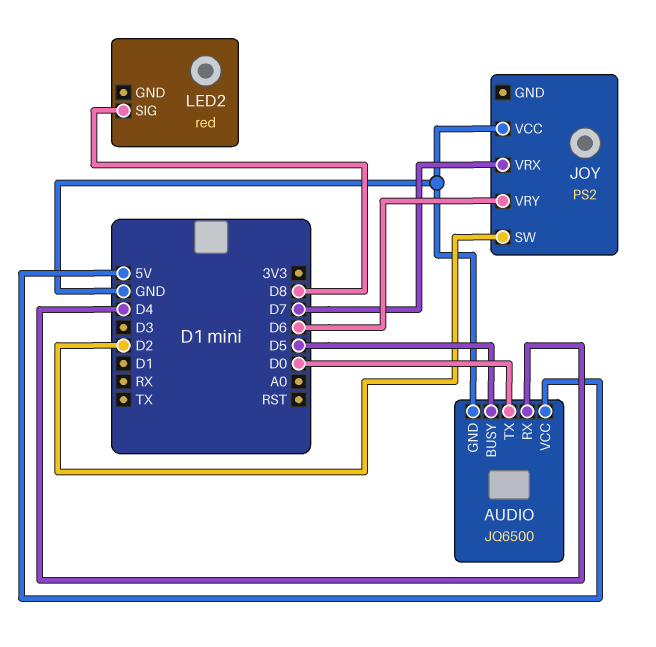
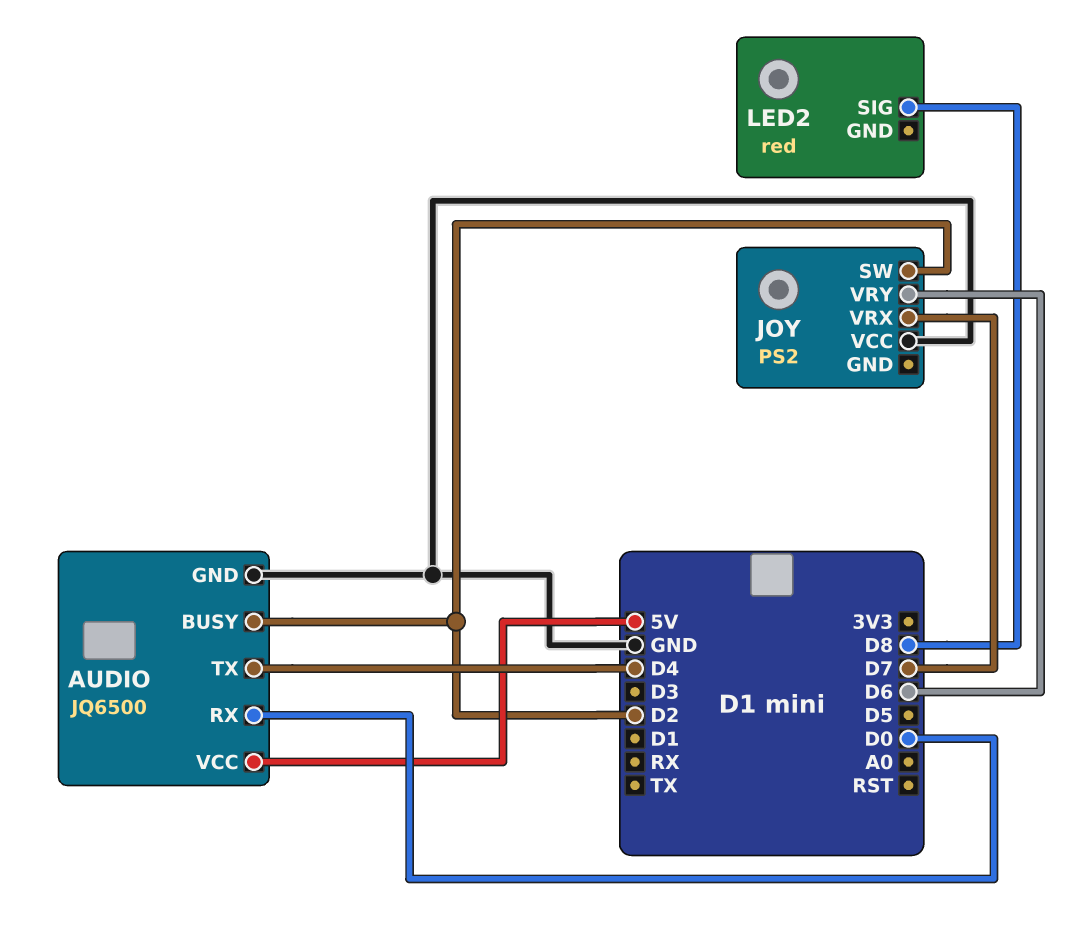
AUDIO pin BUSY: D5 -> D2
AUDIO pin RX: D4 -> D0
AUDIO pin TX: D0 -> D4

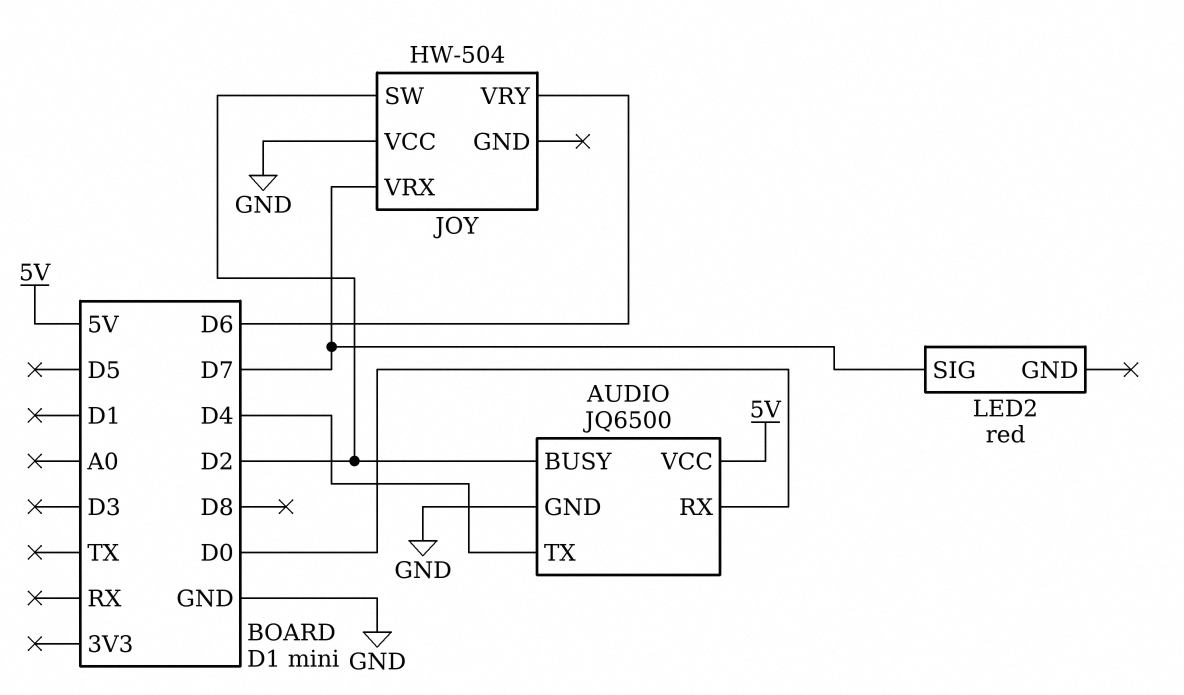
JOY: PS2 -> HW-504
LED2 pin SIG: D8 -> D7

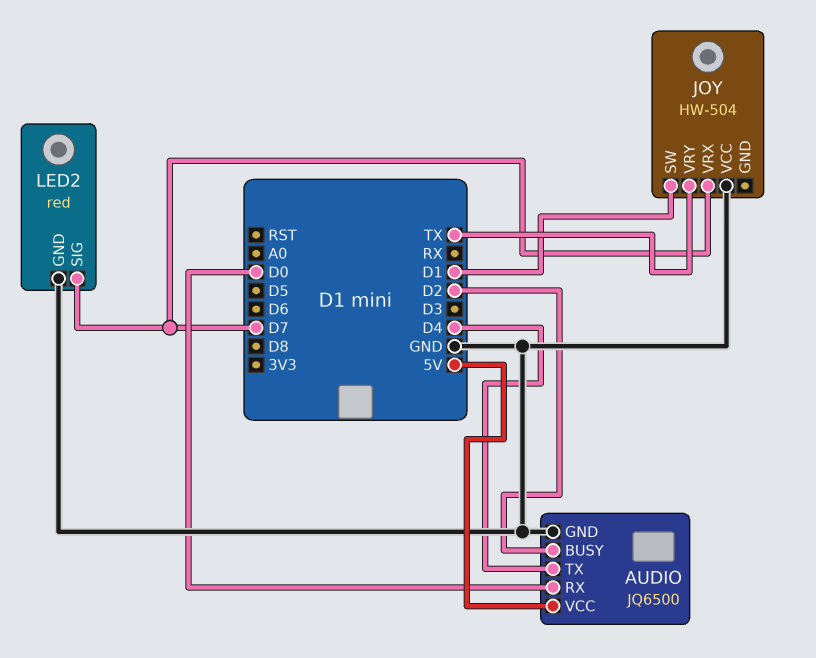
JOY pin SW: D2 -> D1
JOY pin VRY: D6 -> TX
LED2 pin GND: none -> GND

